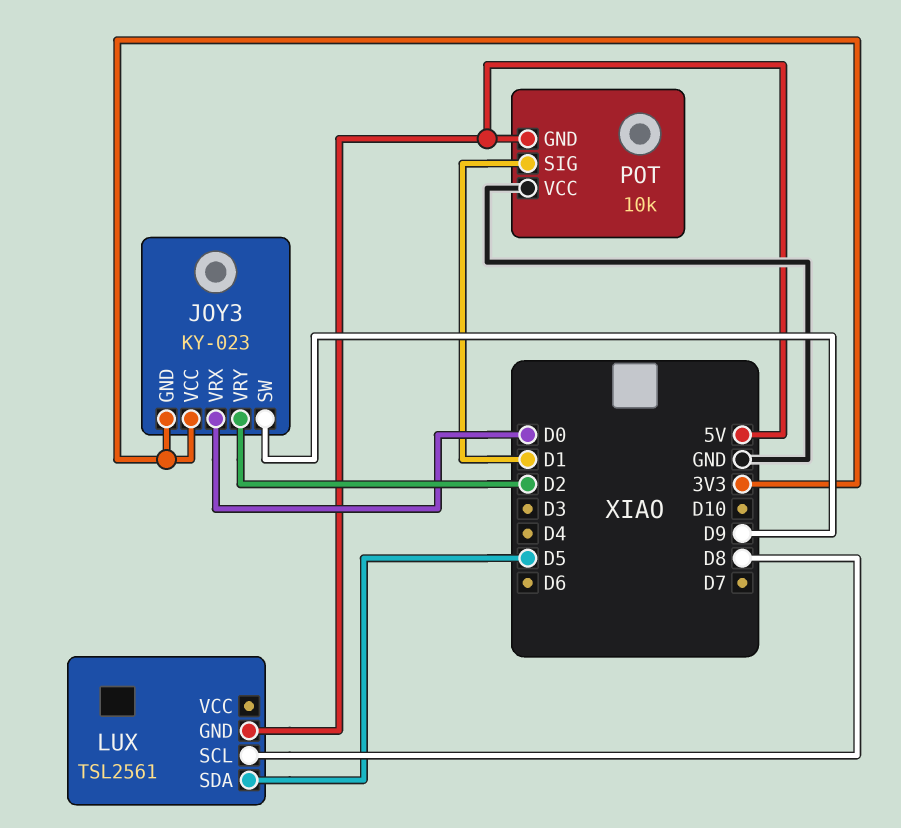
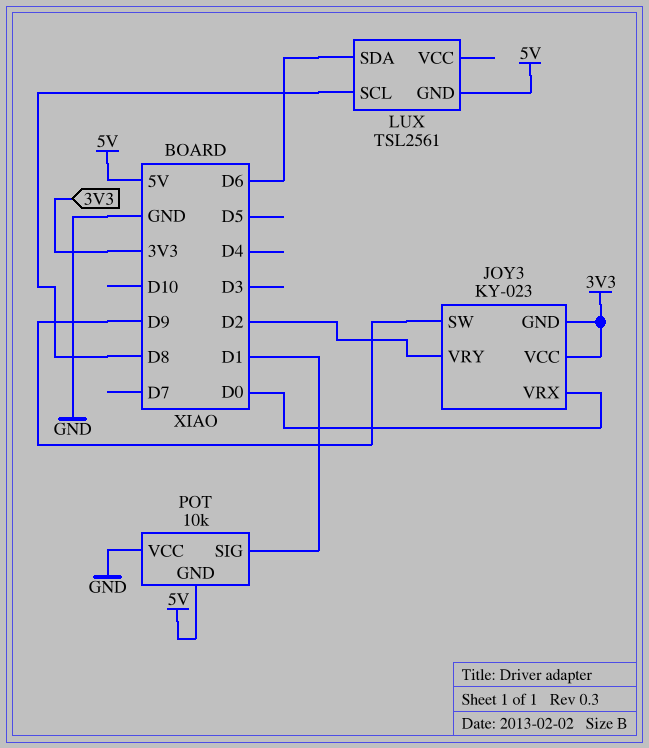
LUX pin SDA: D5 -> D6

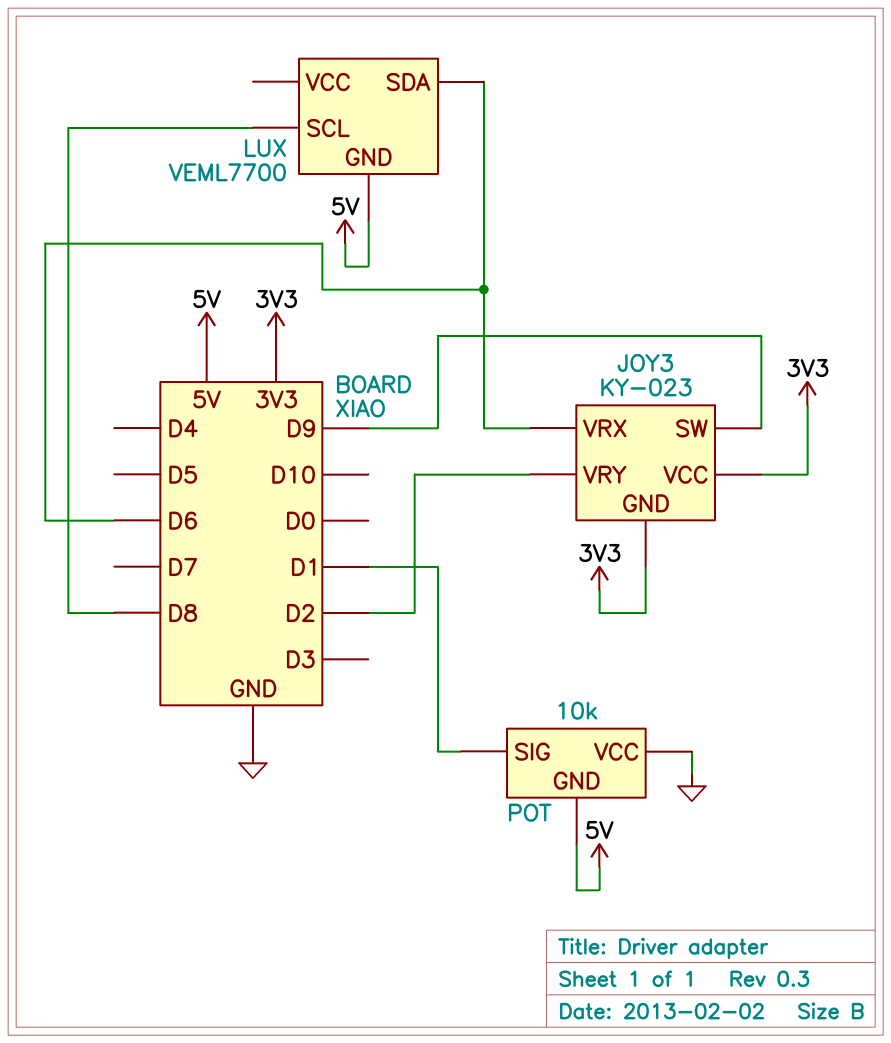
JOY3 pin VRX: D0 -> D6
LUX: TSL2561 -> VEML7700

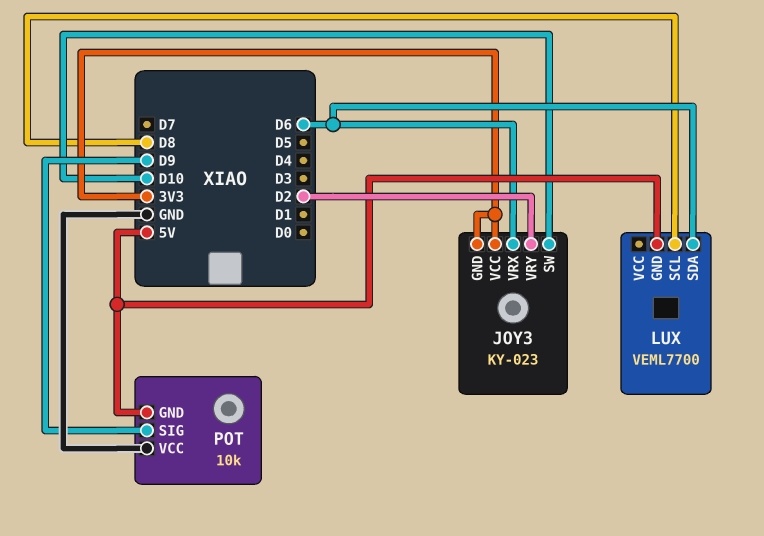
JOY3 pin SW: D9 -> D10
POT pin SIG: D1 -> D9

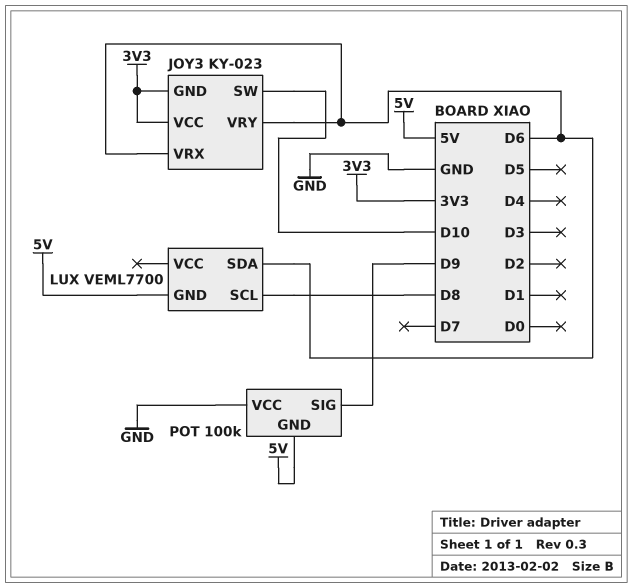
JOY3 pin VRY: D2 -> D6
POT: 10k -> 100k

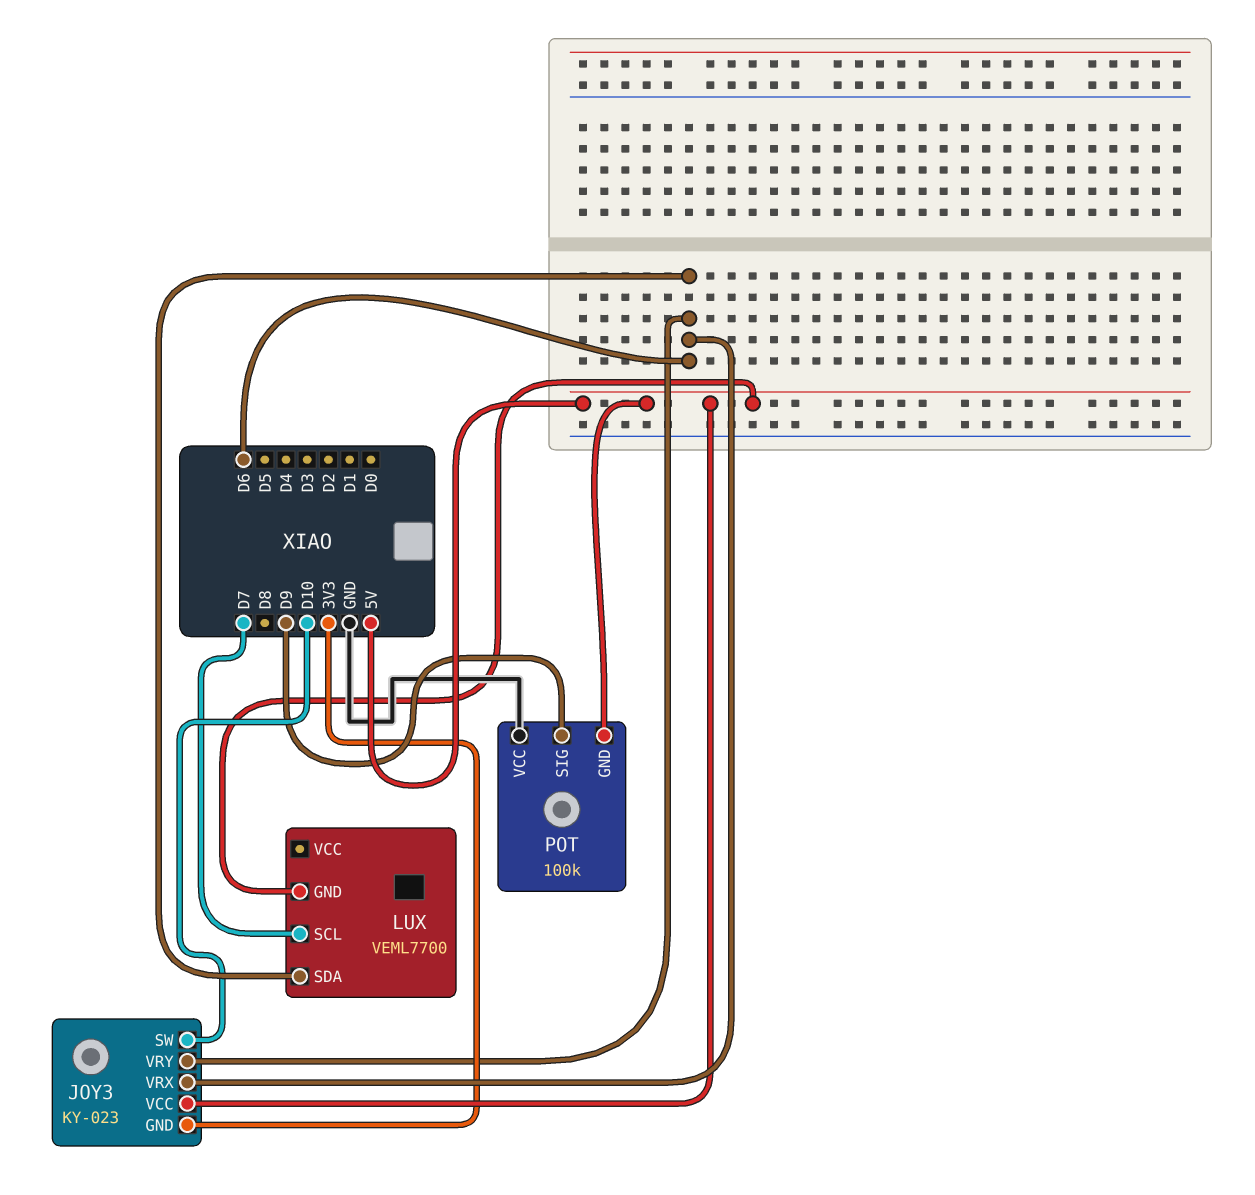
JOY3 pin VCC: 3V3 -> 5V
LUX pin SCL: D8 -> D7

